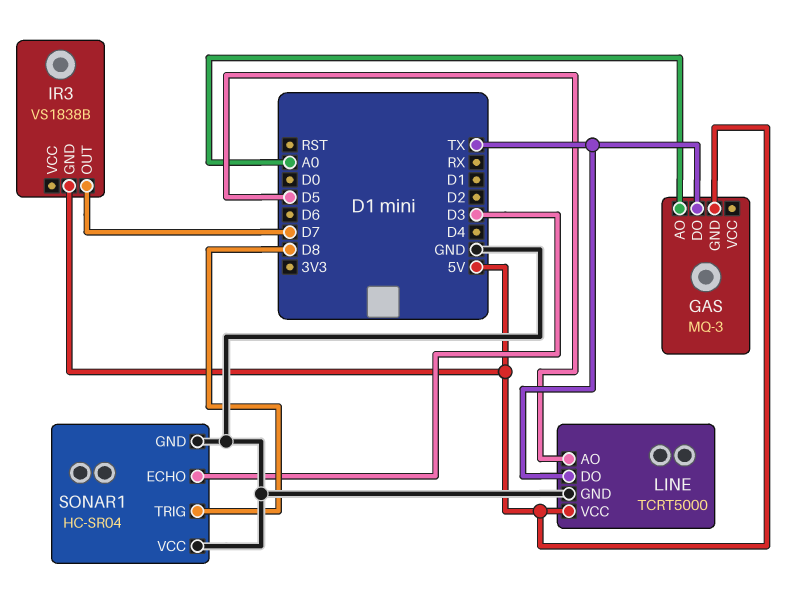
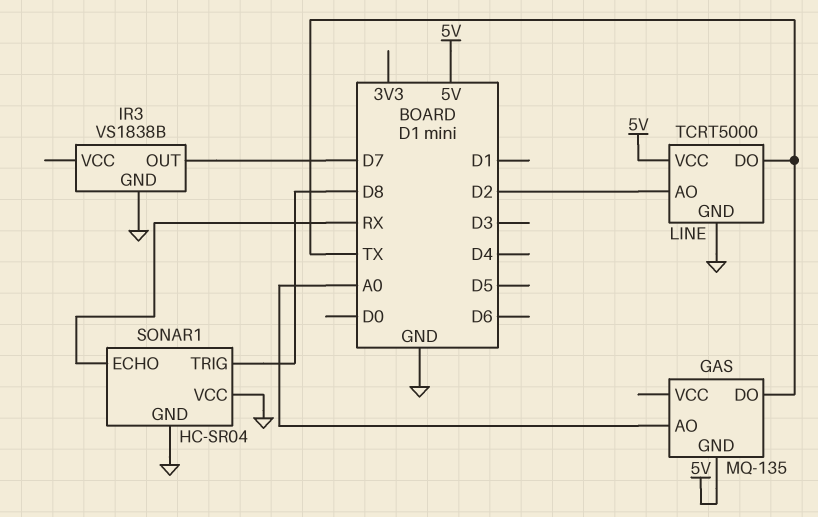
GAS: MQ-3 -> MQ-135
IR3 pin GND: 5V -> GND
LINE pin AO: D5 -> D2
SONAR1 pin ECHO: D3 -> RX

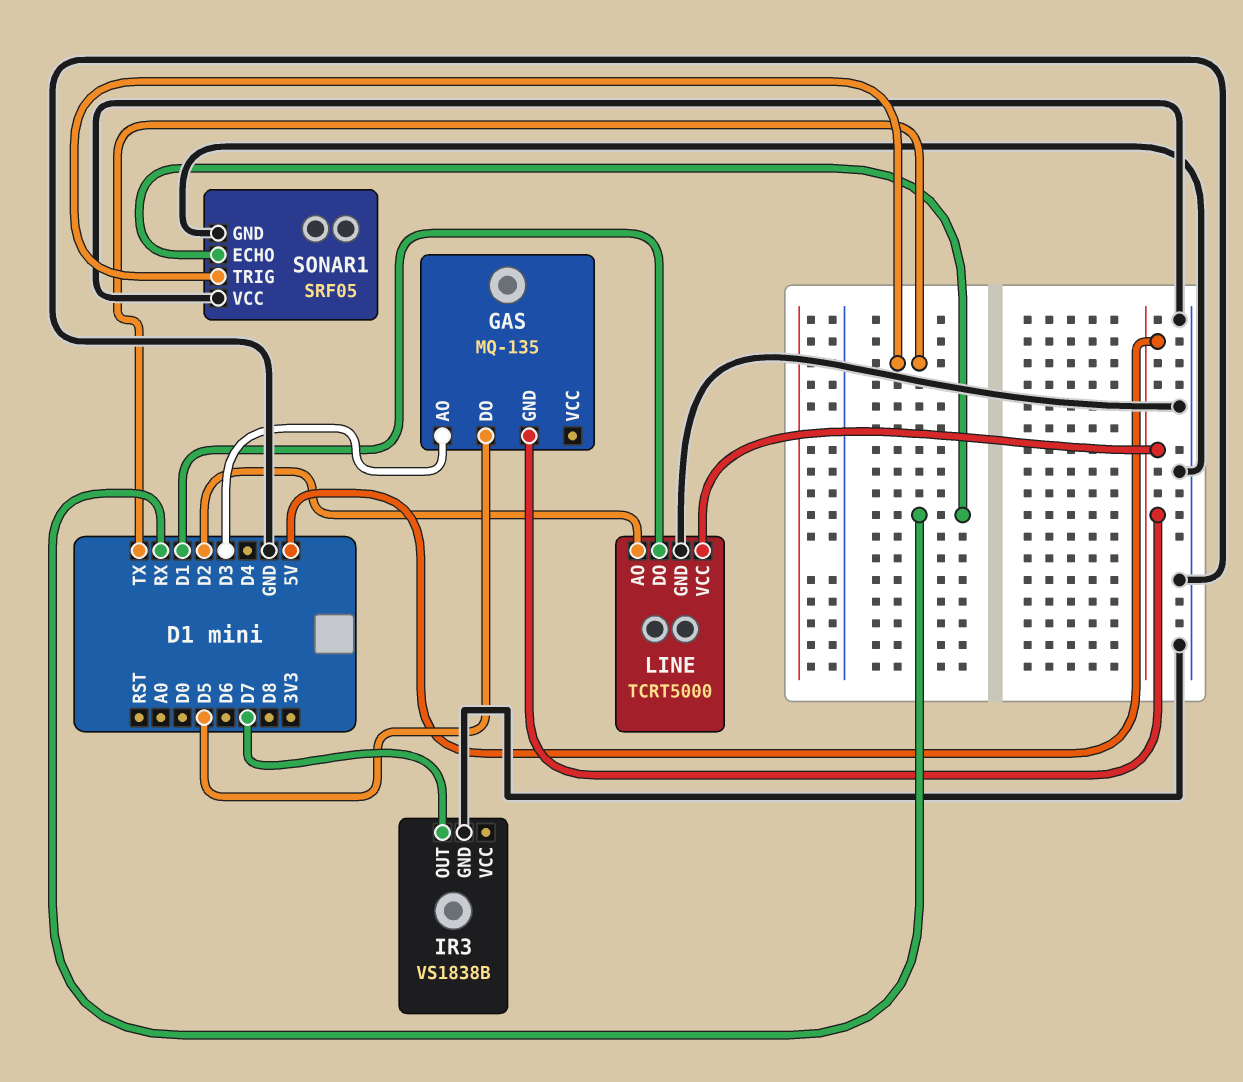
GAS pin AO: A0 -> D3
GAS pin DO: TX -> D5
LINE pin DO: TX -> D1
SONAR1: HC-SR04 -> SRF05
SONAR1 pin TRIG: D8 -> TX

